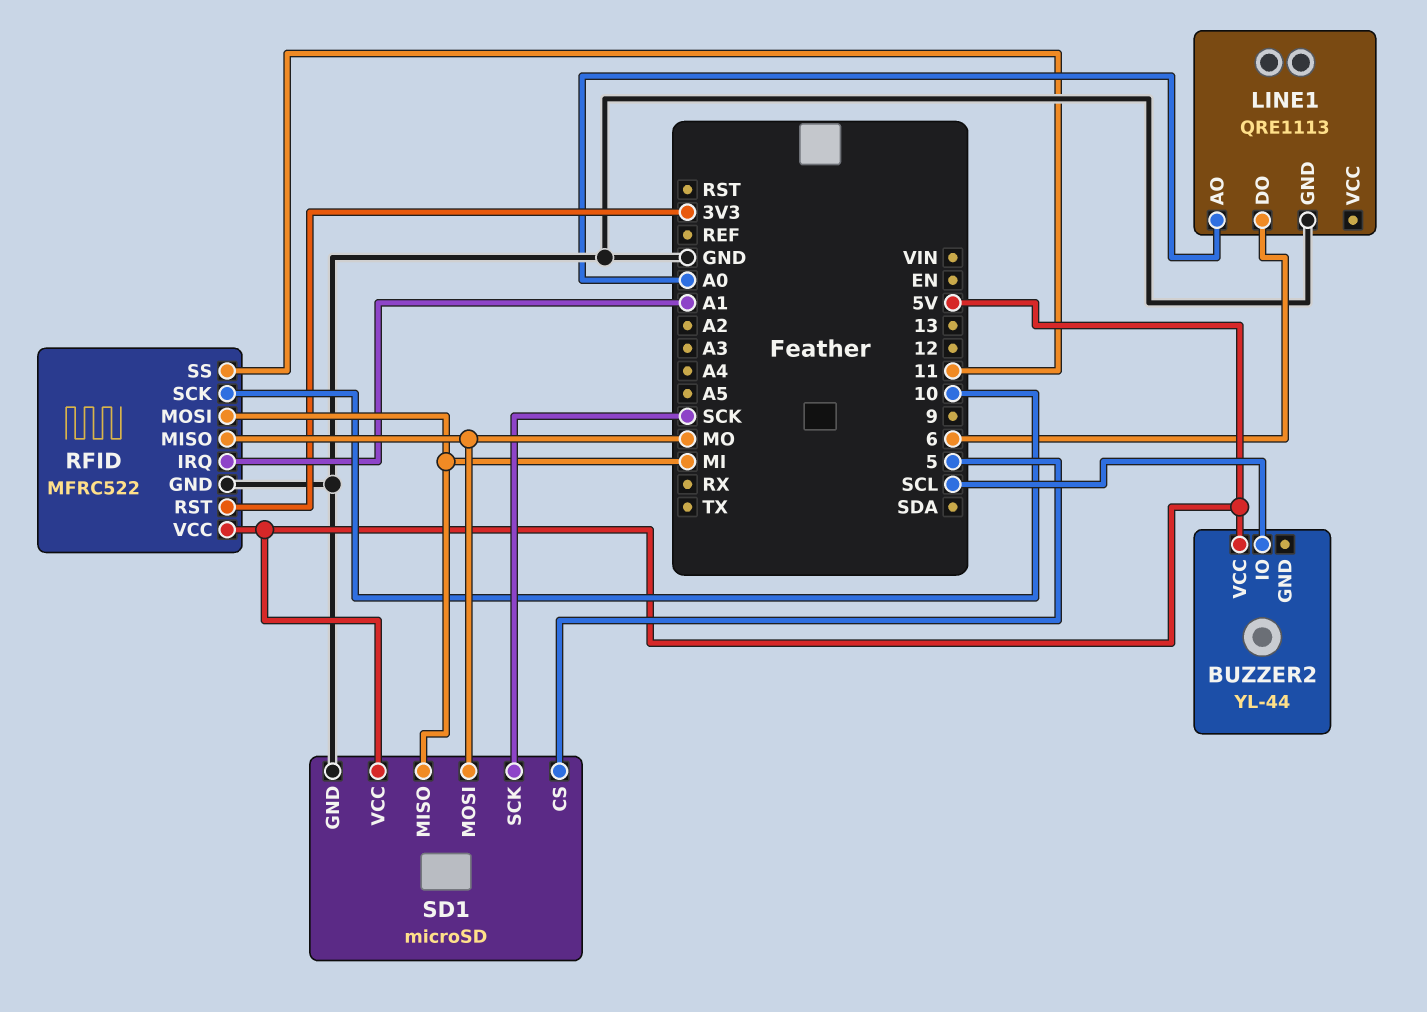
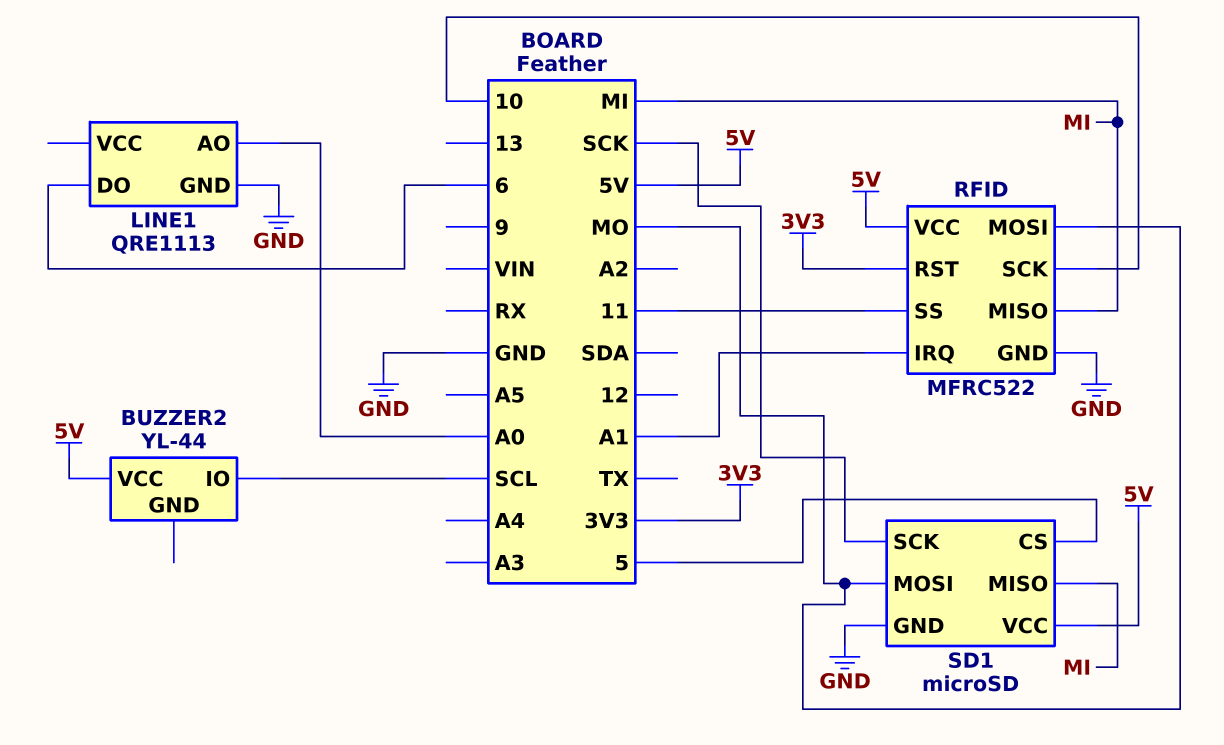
RFID pin MISO: MO -> MI
RFID pin MOSI: MI -> MO

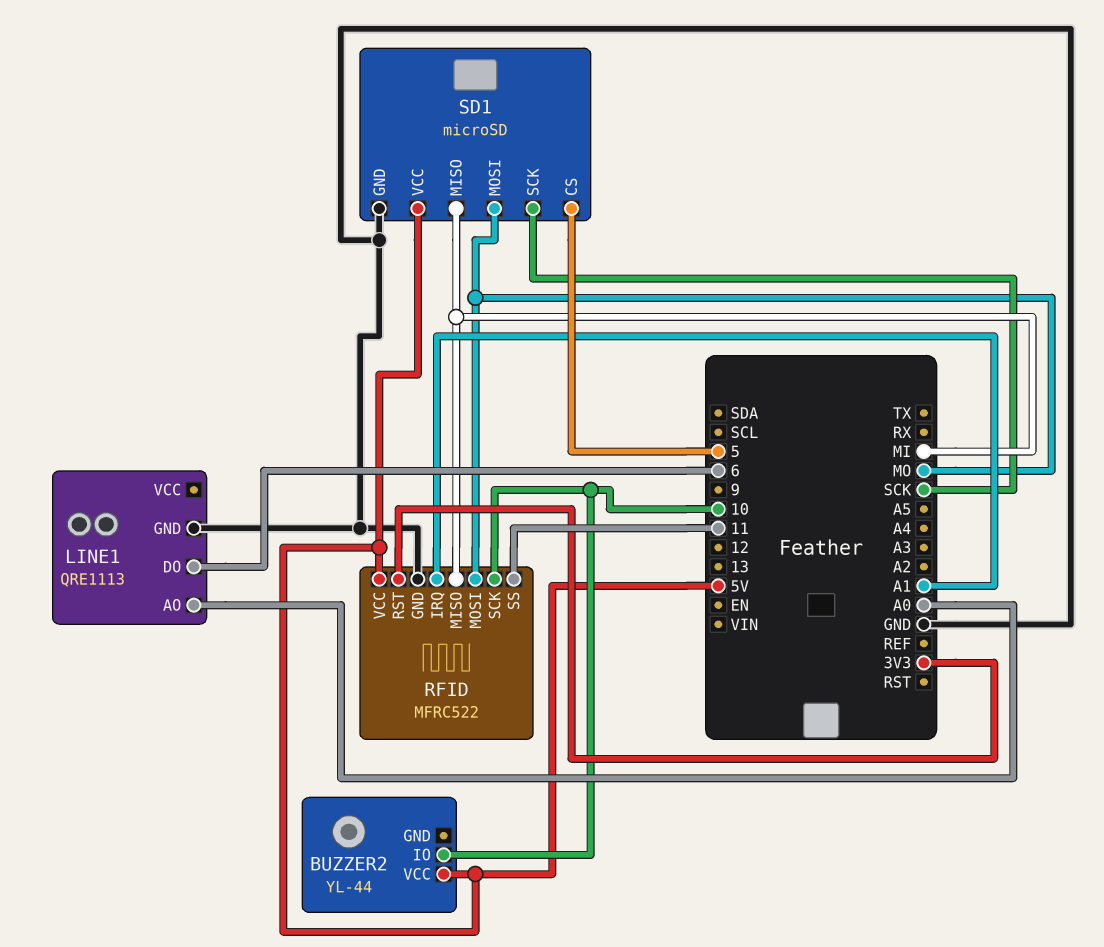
BUZZER2 pin IO: SCL -> 10

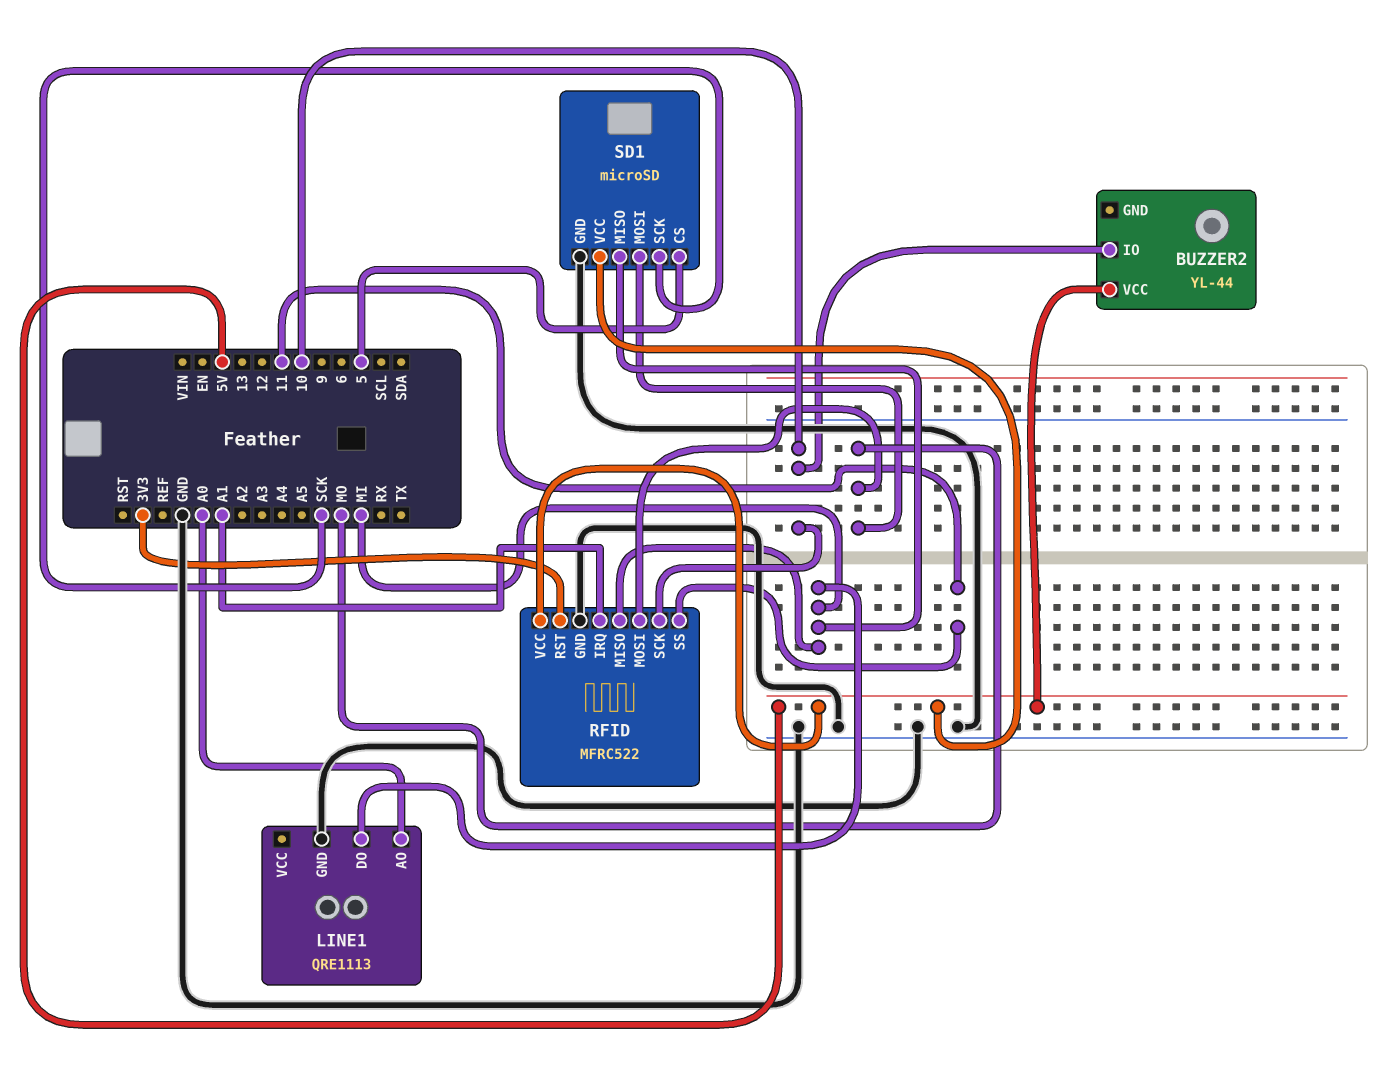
LINE1 pin DO: 6 -> MI

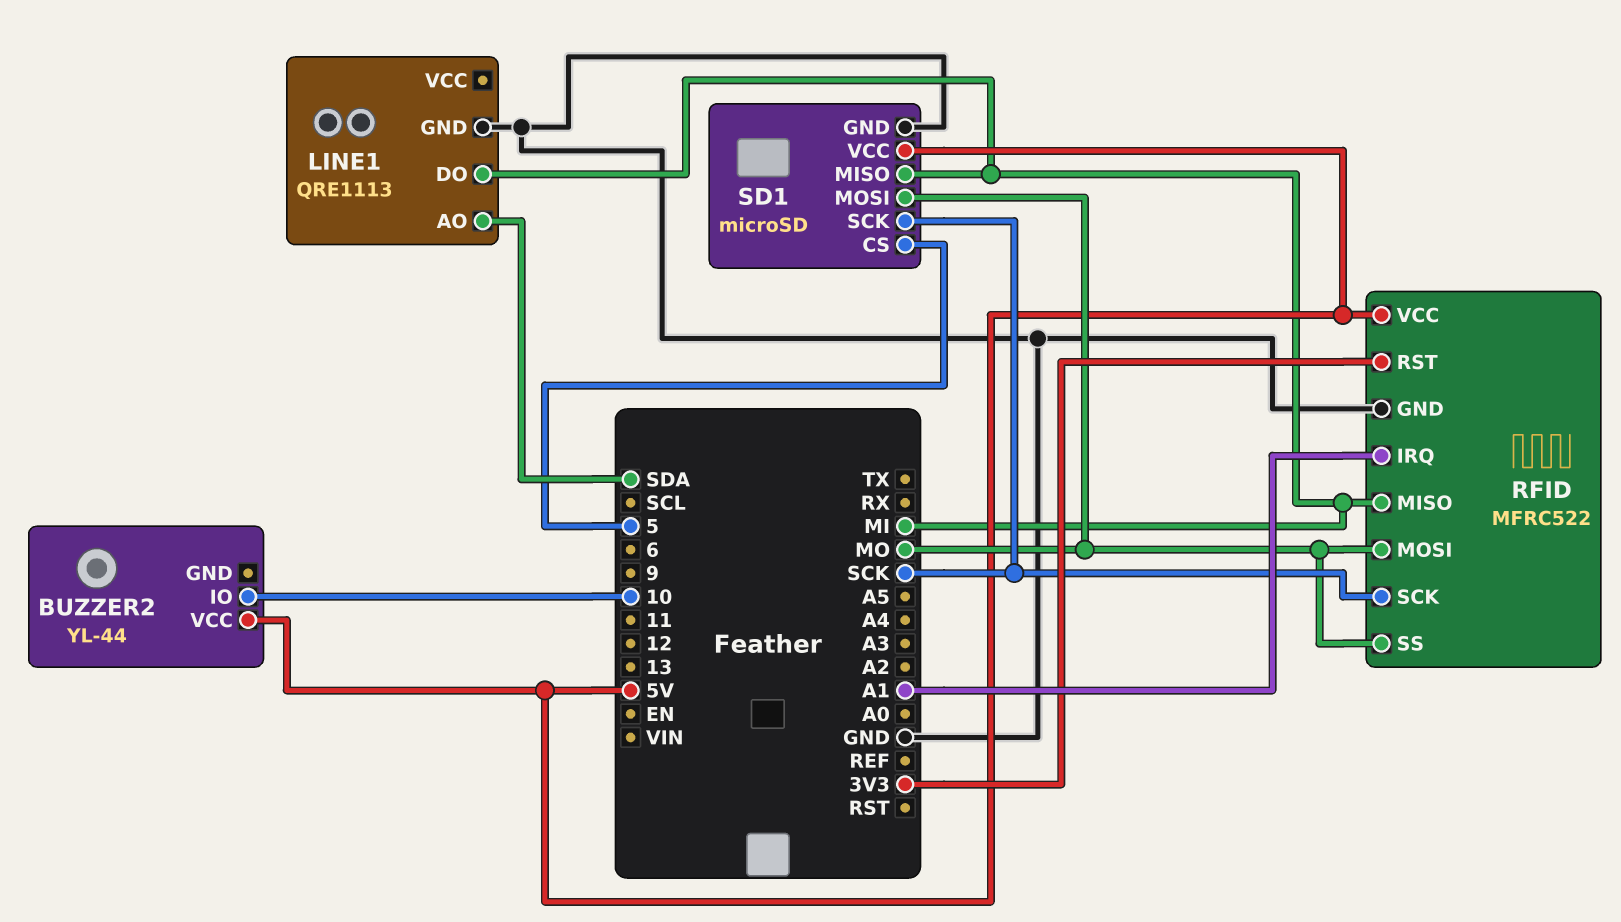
LINE1 pin AO: A0 -> SDA
RFID pin SCK: 10 -> SCK
RFID pin SS: 11 -> MO

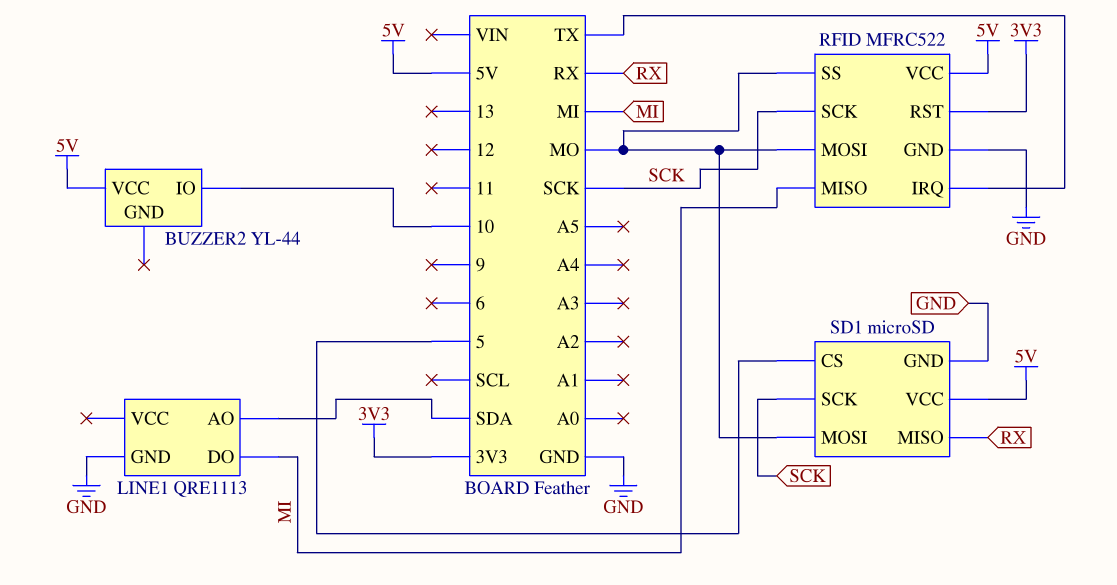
RFID pin IRQ: A1 -> TX
SD1 pin MISO: MI -> RX

